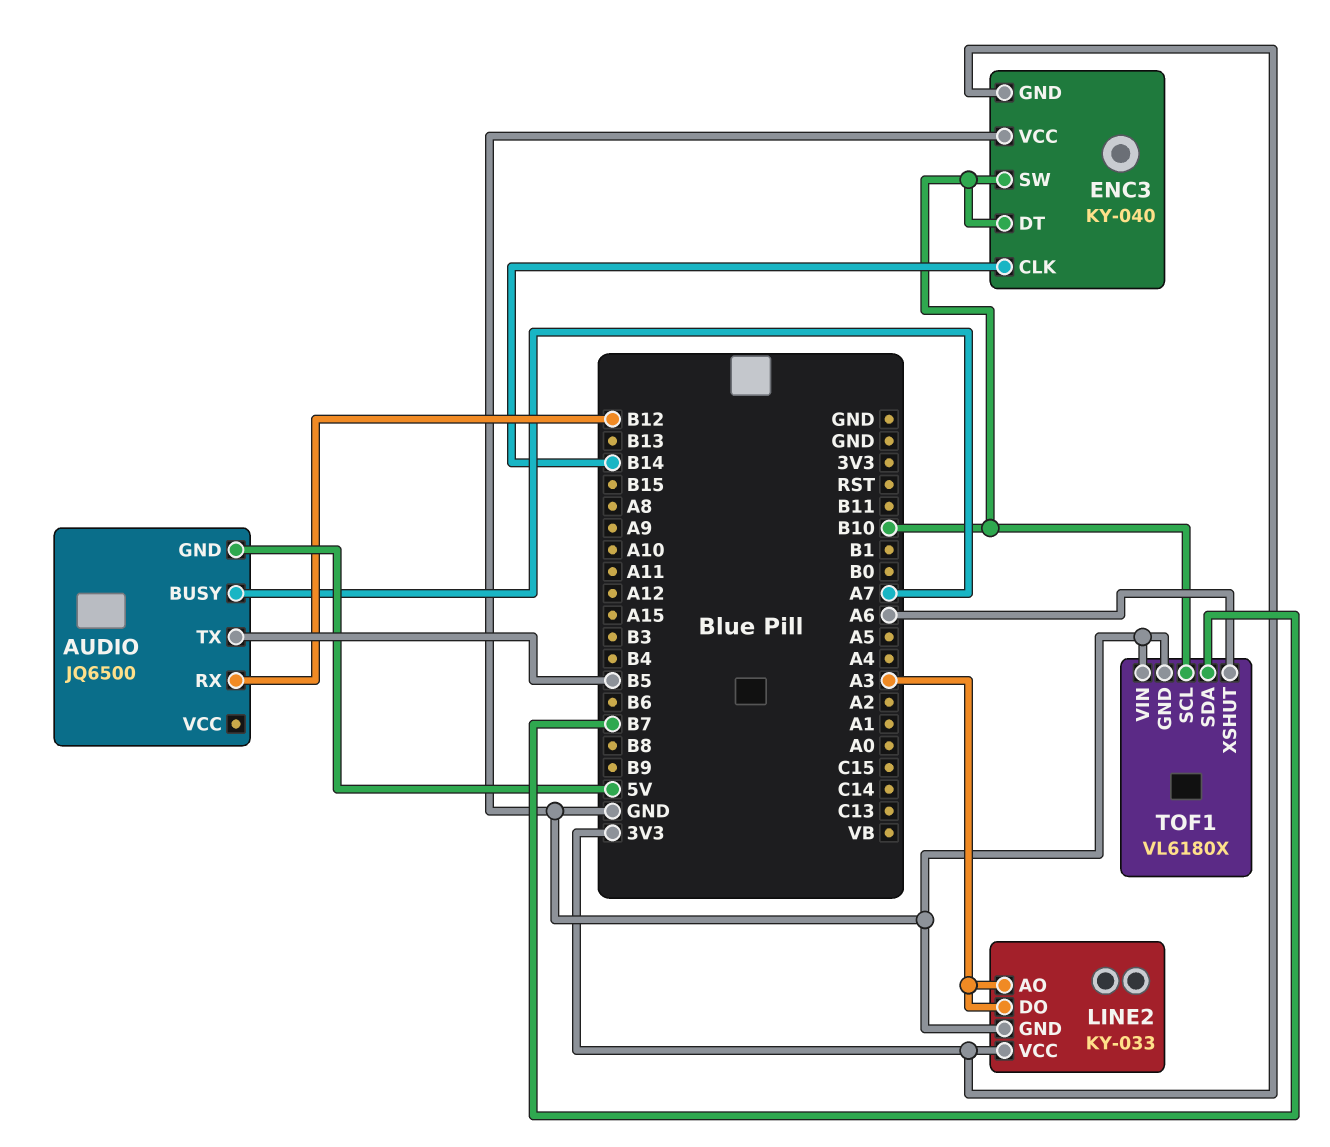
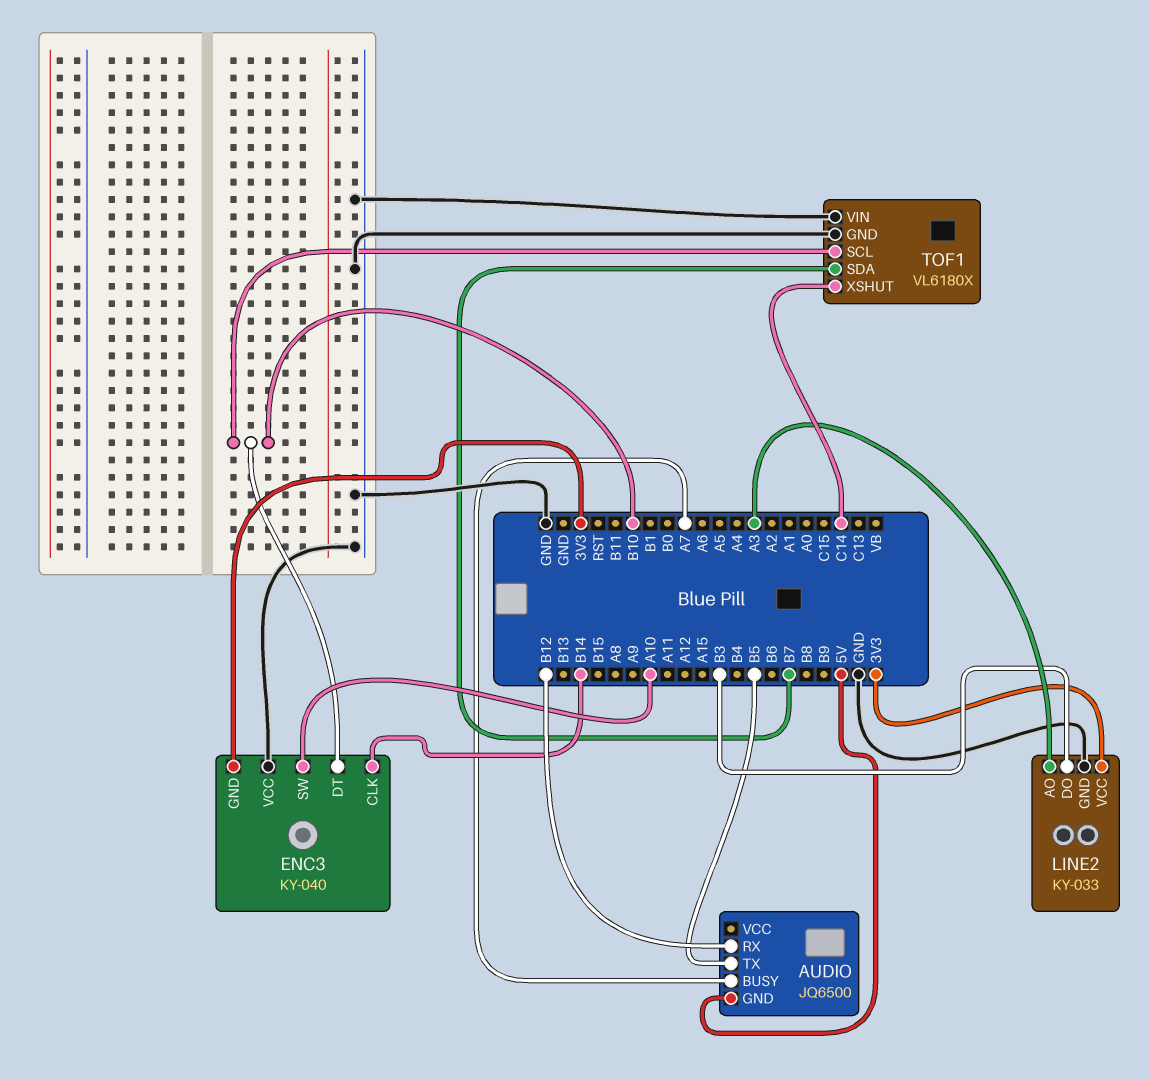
ENC3 pin SW: B10 -> A10
LINE2 pin DO: A3 -> B3
TOF1 pin XSHUT: A6 -> C14

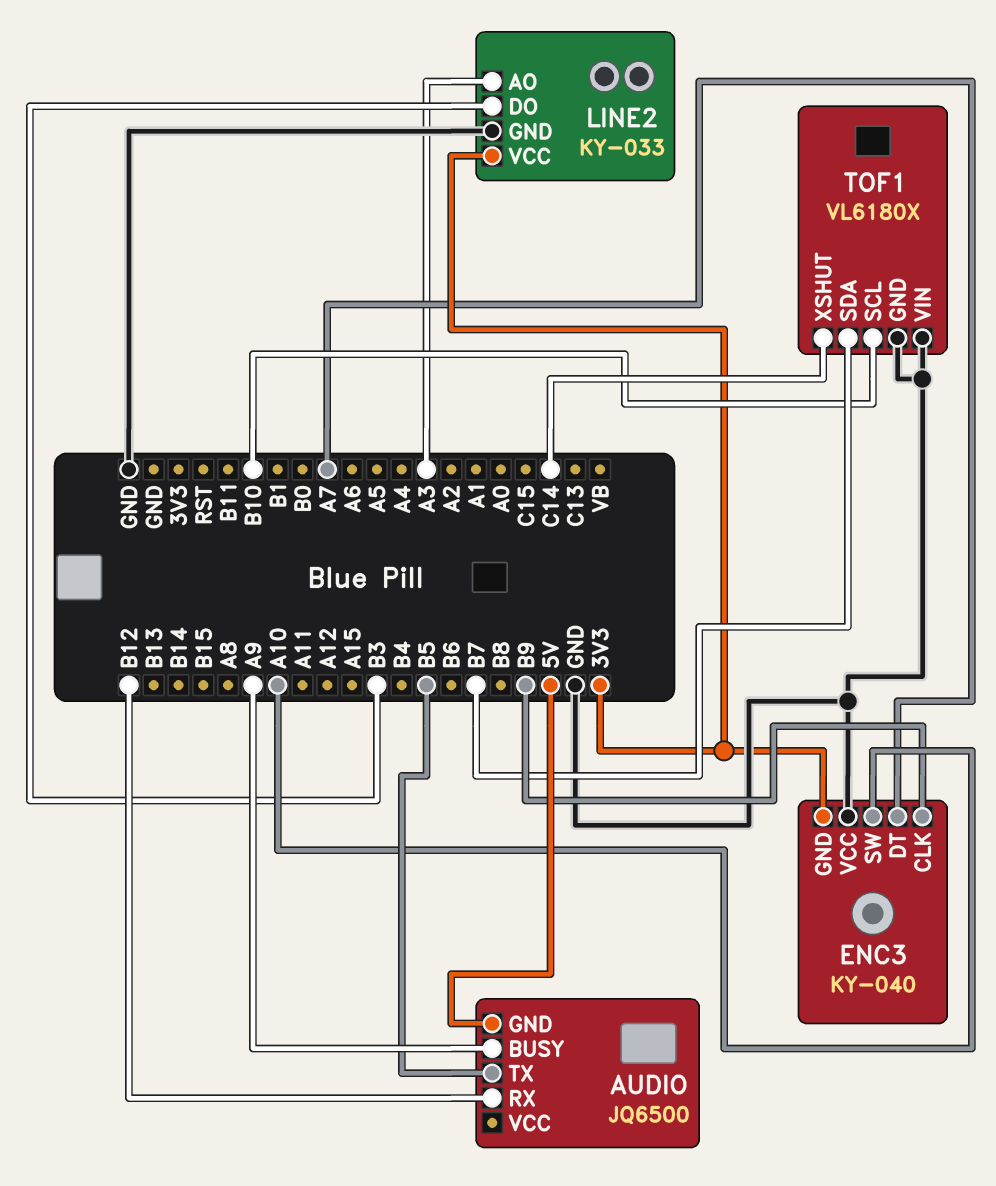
AUDIO pin BUSY: A7 -> A9
ENC3 pin CLK: B14 -> B9
ENC3 pin DT: B10 -> A7

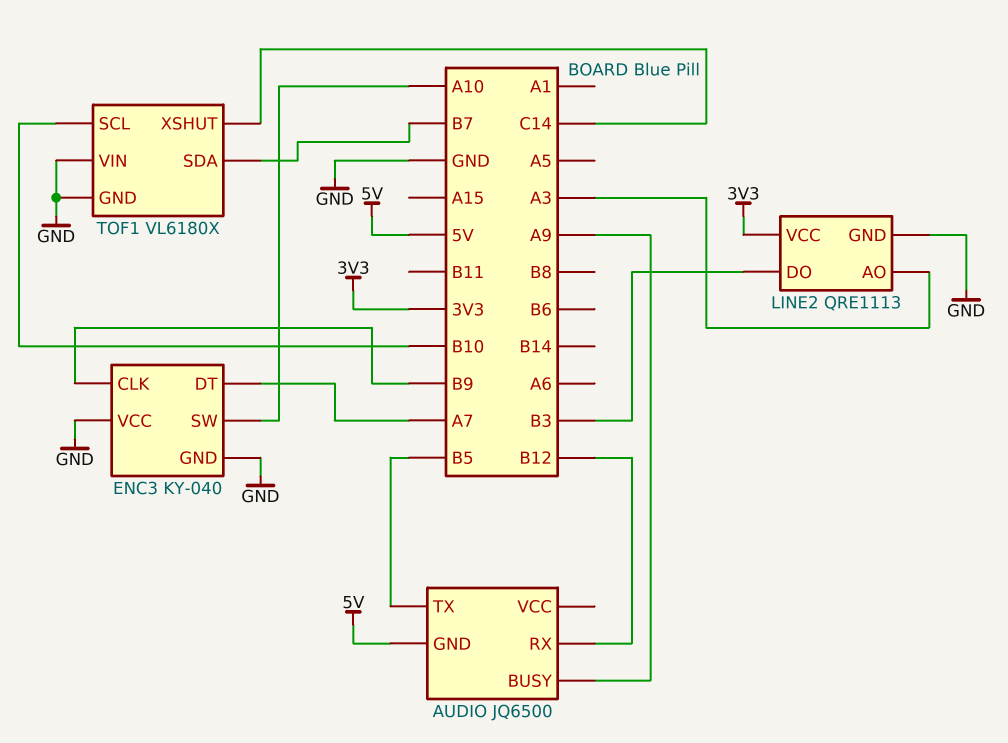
ENC3 pin GND: 3V3 -> GND
LINE2: KY-033 -> QRE1113

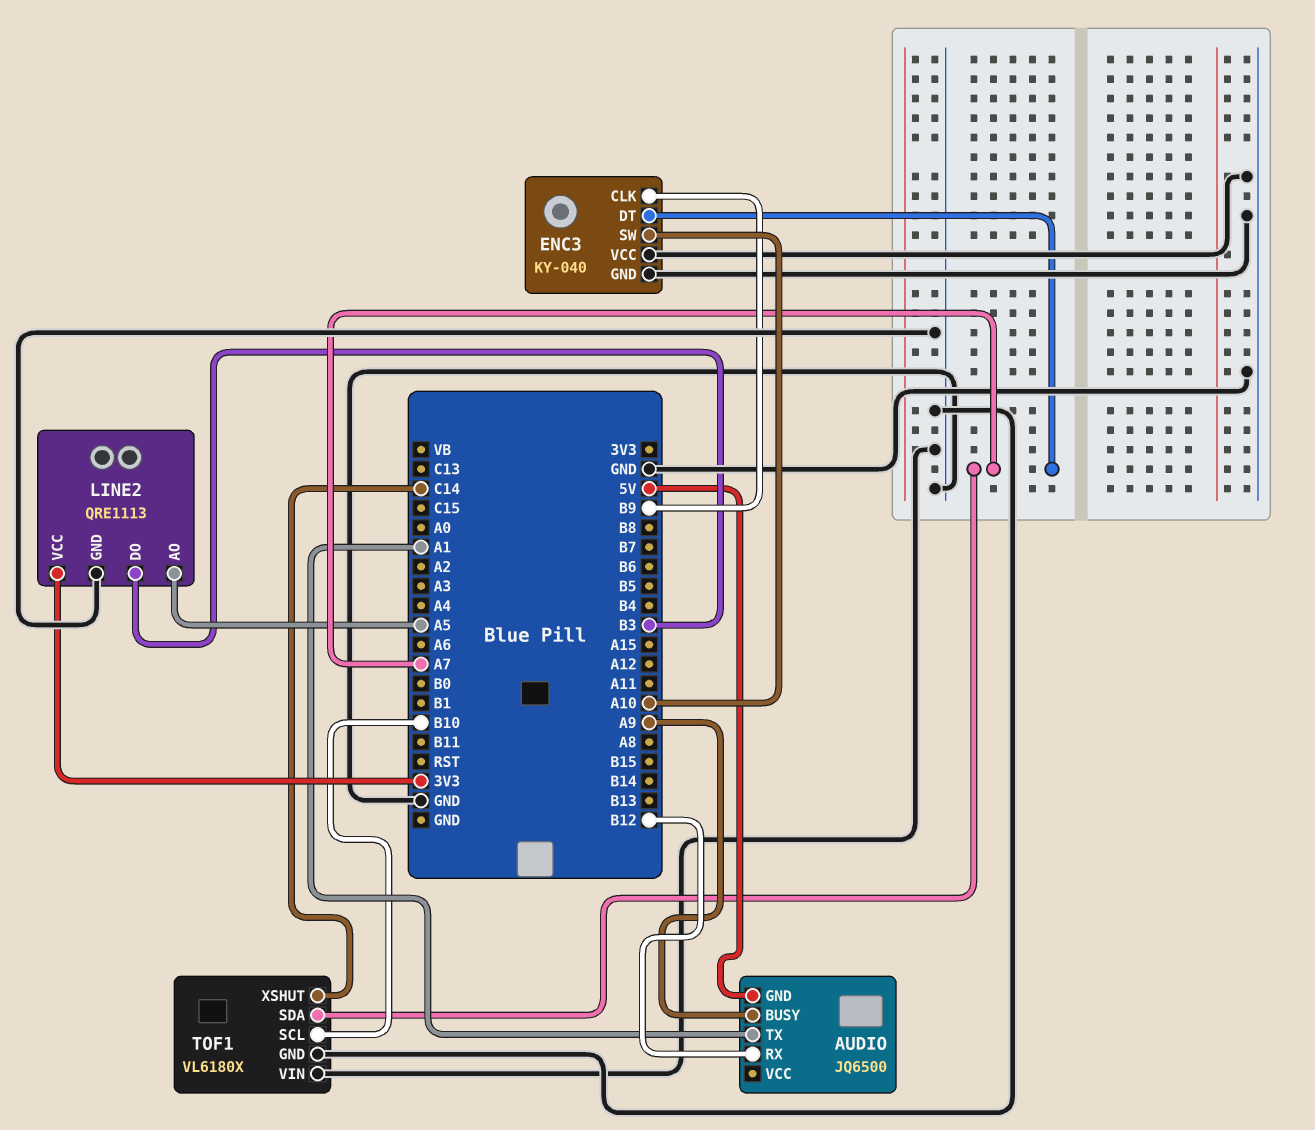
AUDIO pin TX: B5 -> A1
LINE2 pin AO: A3 -> A5
TOF1 pin SDA: B7 -> A7

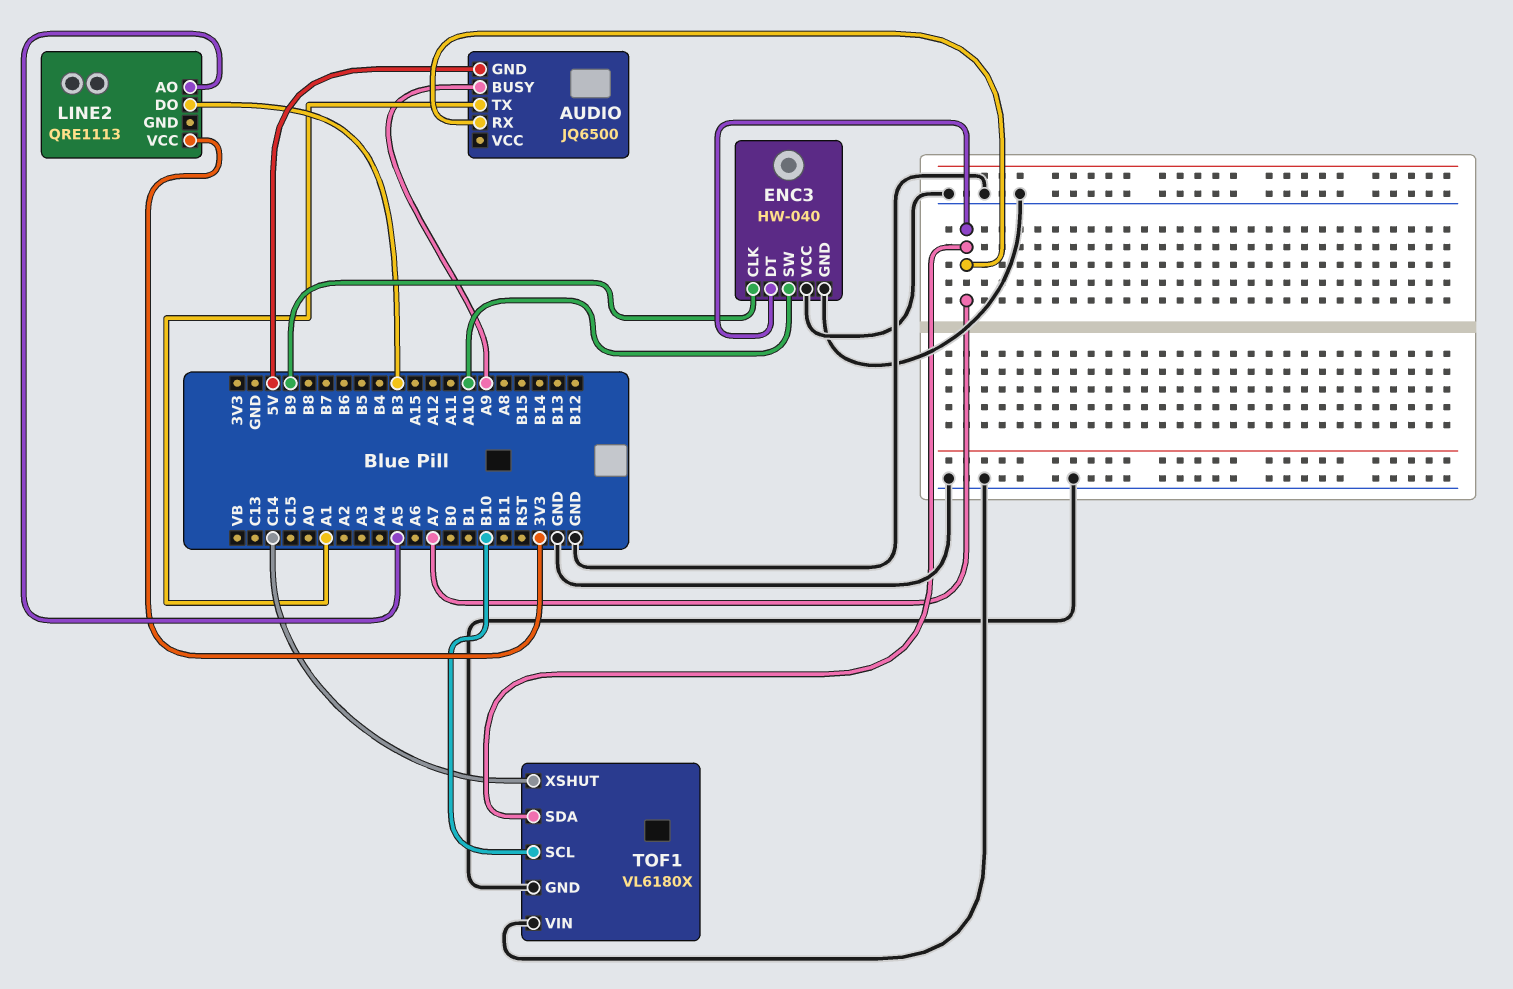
AUDIO pin RX: B12 -> A7
ENC3: KY-040 -> HW-040
LINE2 pin GND: GND -> none

